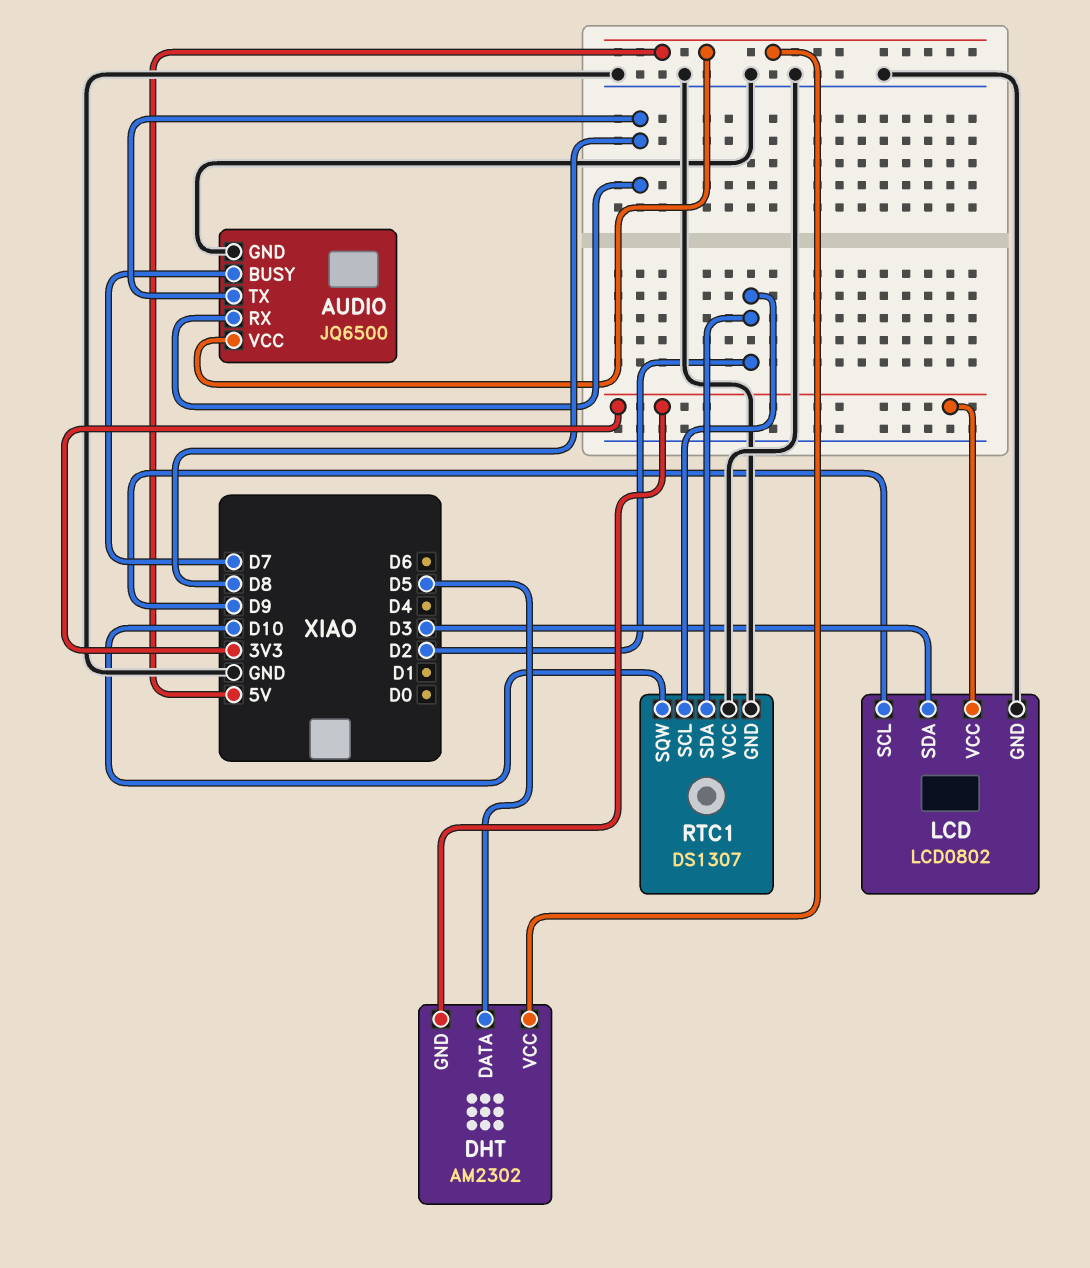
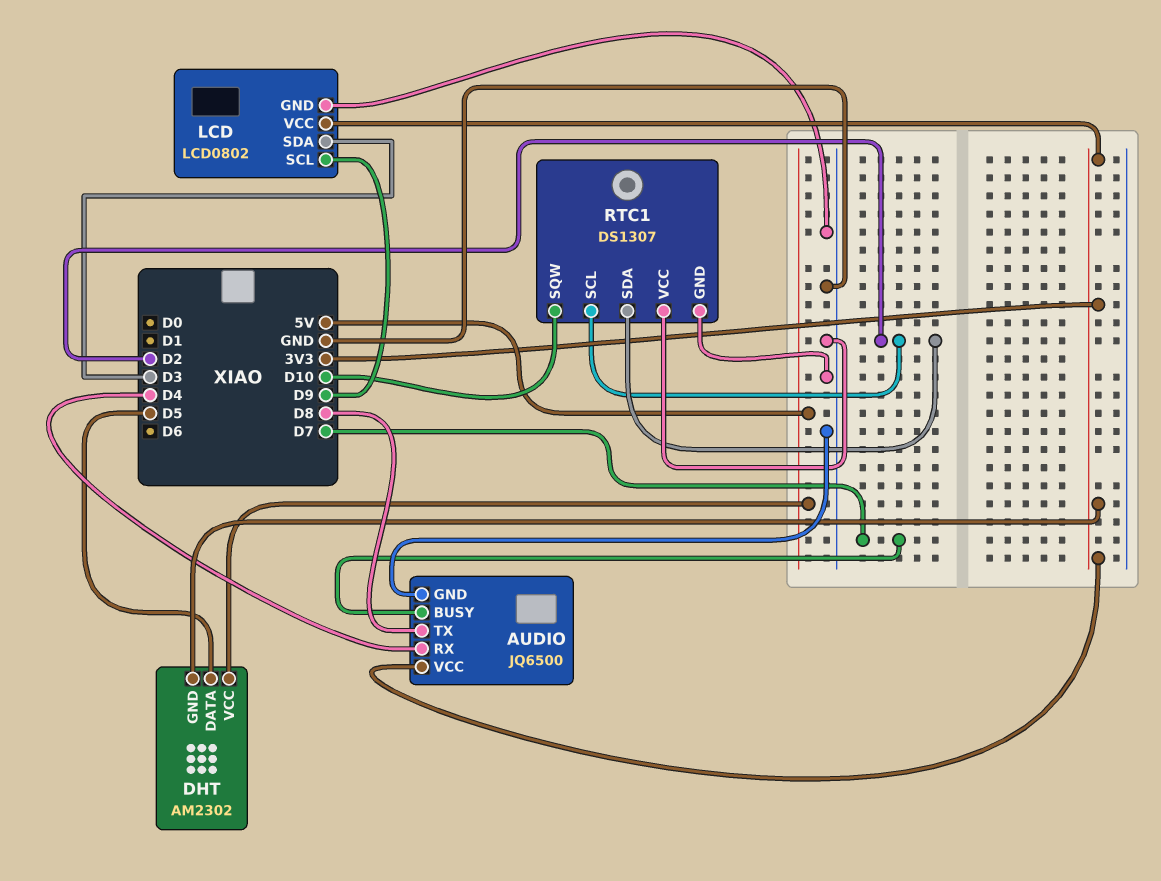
AUDIO pin RX: D8 -> D4
AUDIO pin VCC: 5V -> 3V3

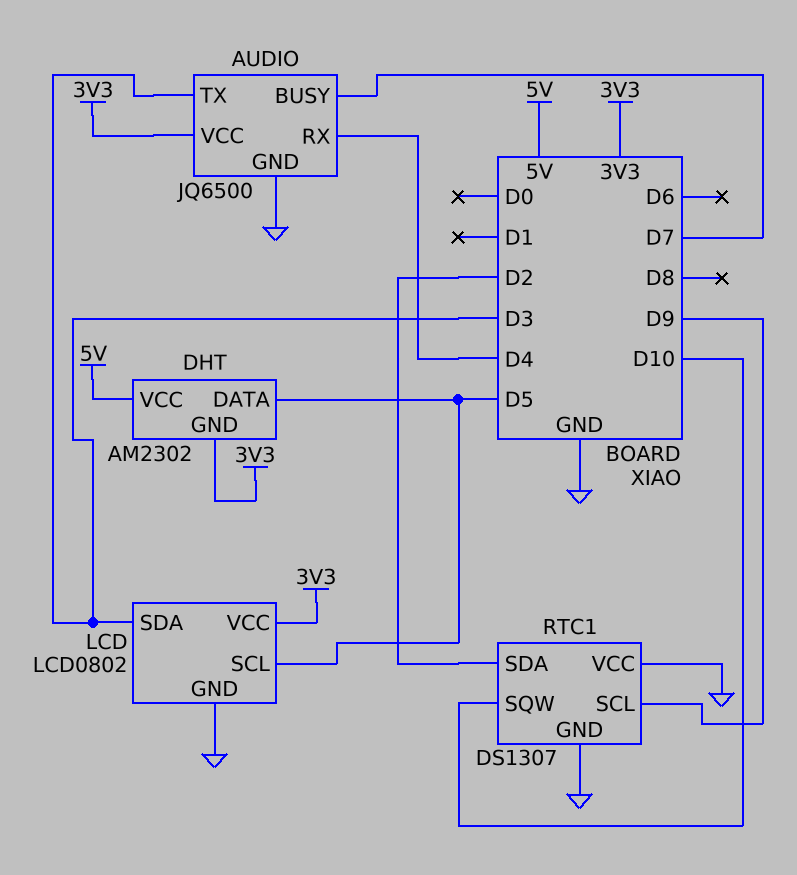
AUDIO pin TX: D8 -> D3
LCD pin SCL: D9 -> D5
RTC1 pin SCL: D2 -> D9

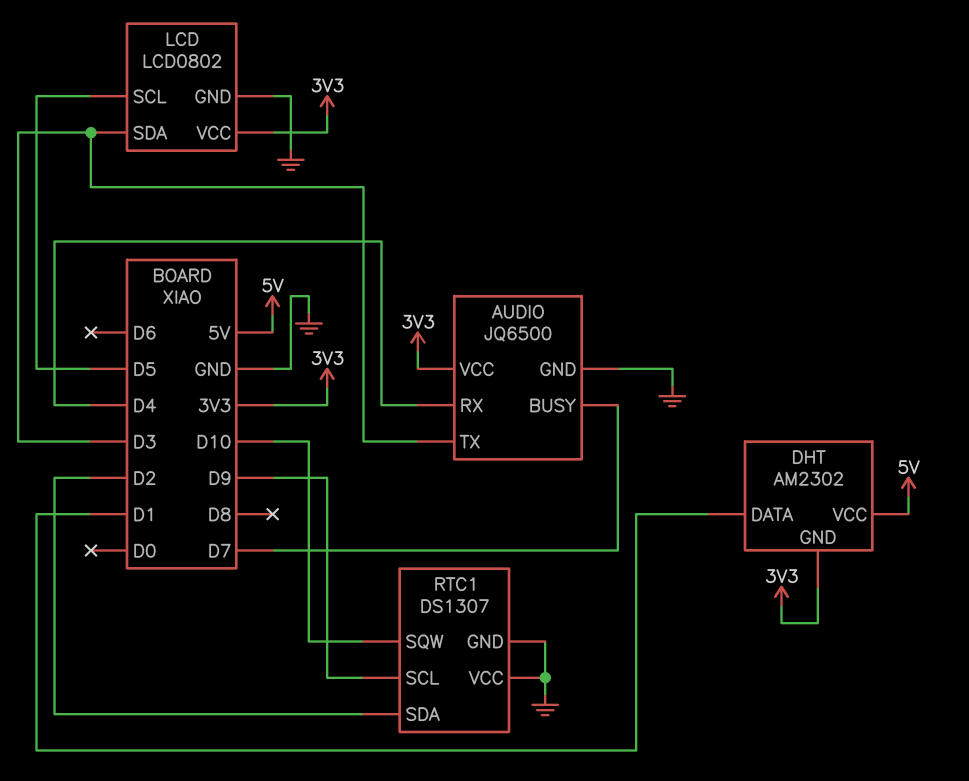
DHT pin DATA: D5 -> D1

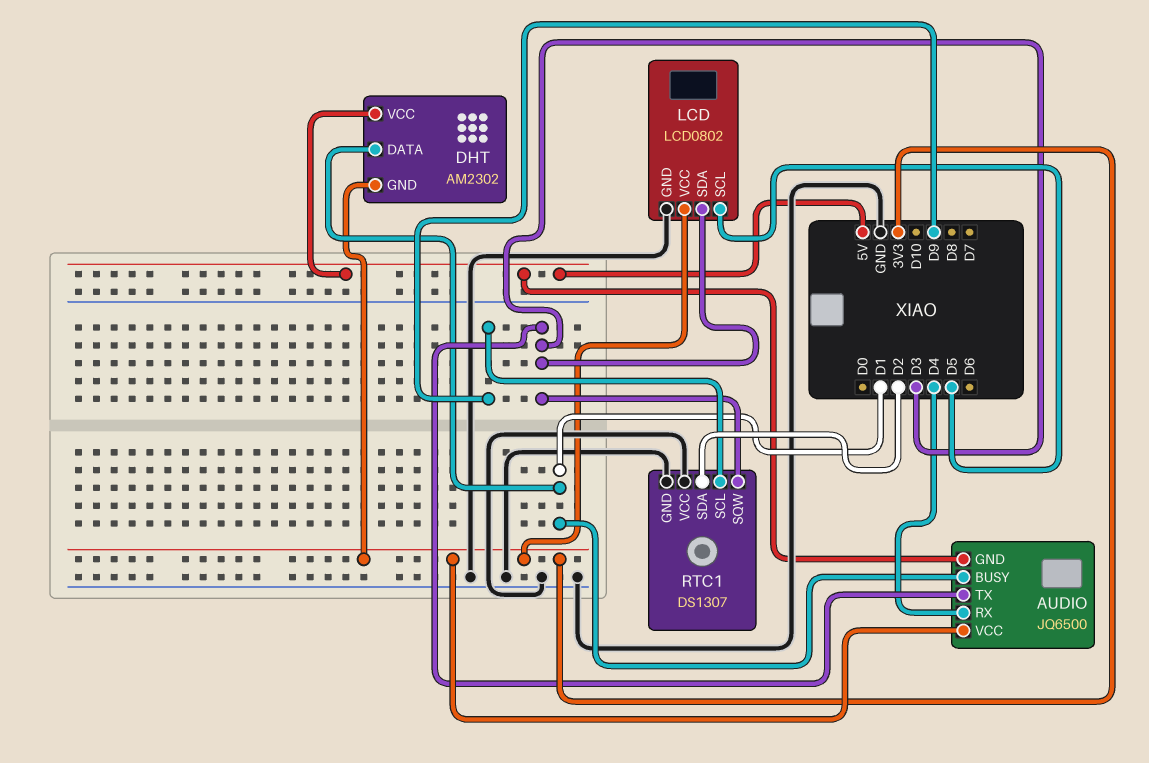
AUDIO pin BUSY: D7 -> D1
AUDIO pin GND: GND -> 5V
RTC1 pin SQW: D10 -> D3

